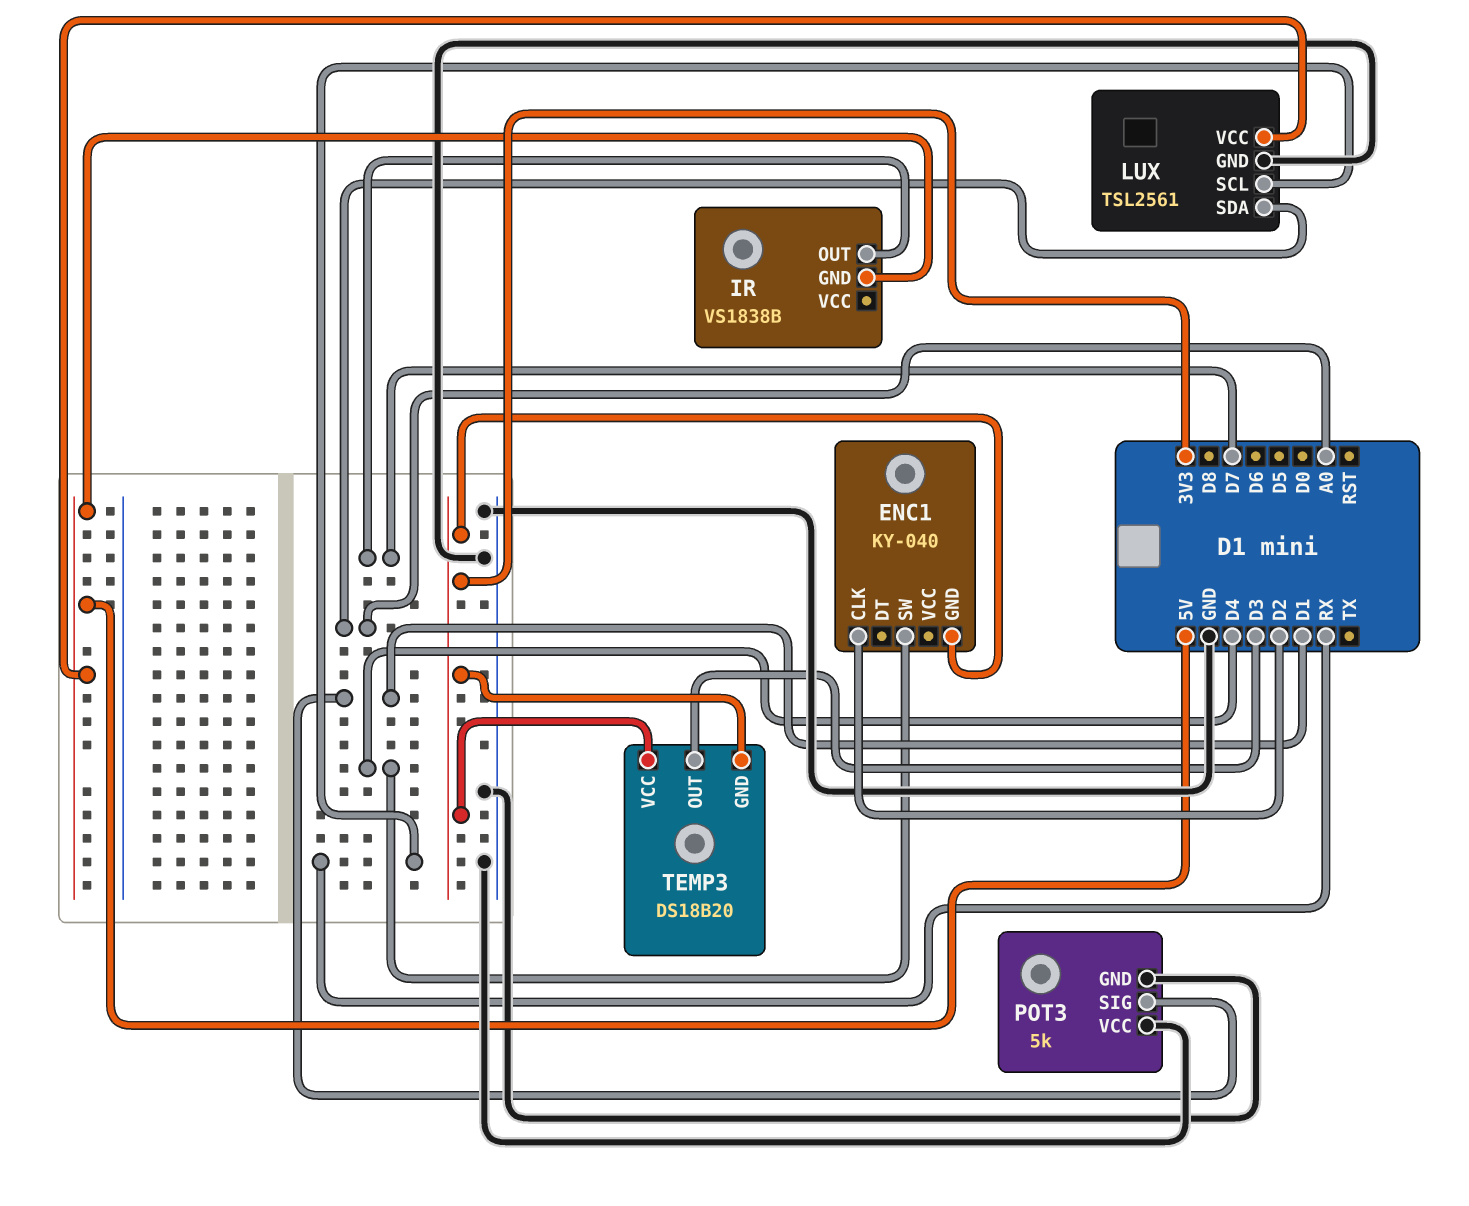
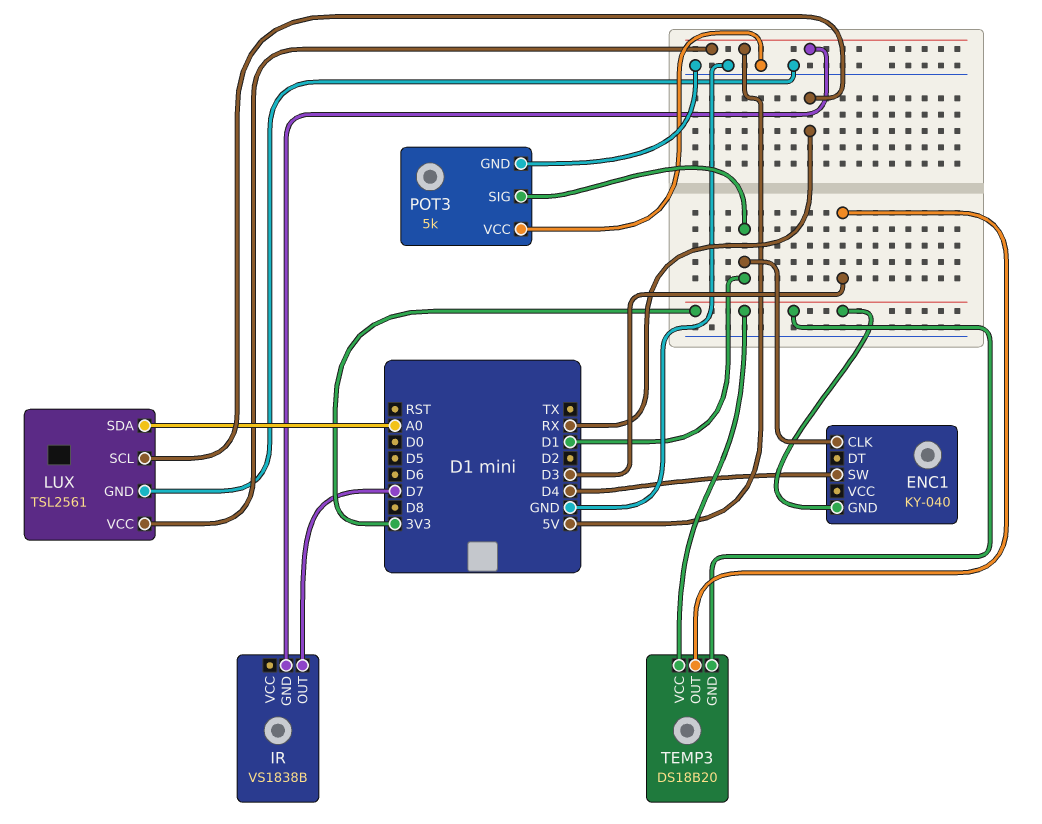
ENC1 pin CLK: D2 -> D1

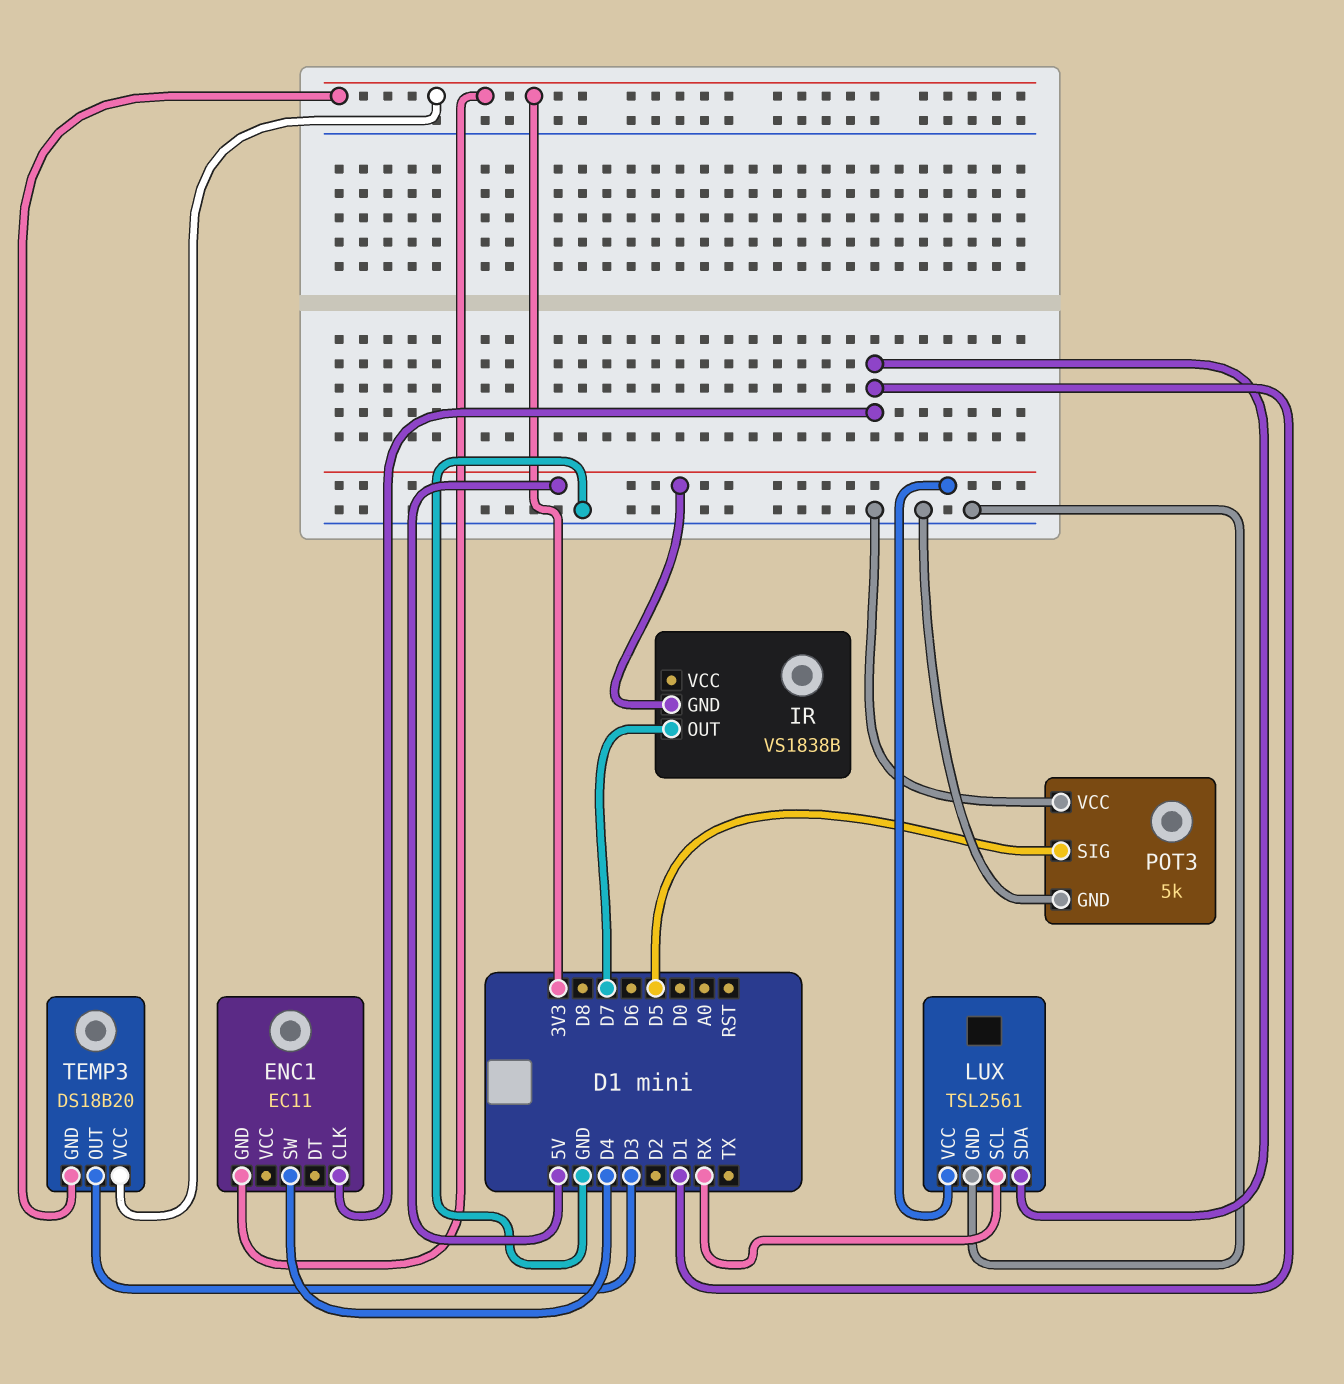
ENC1: KY-040 -> EC11
LUX pin SDA: A0 -> D1
POT3 pin SIG: D1 -> D5

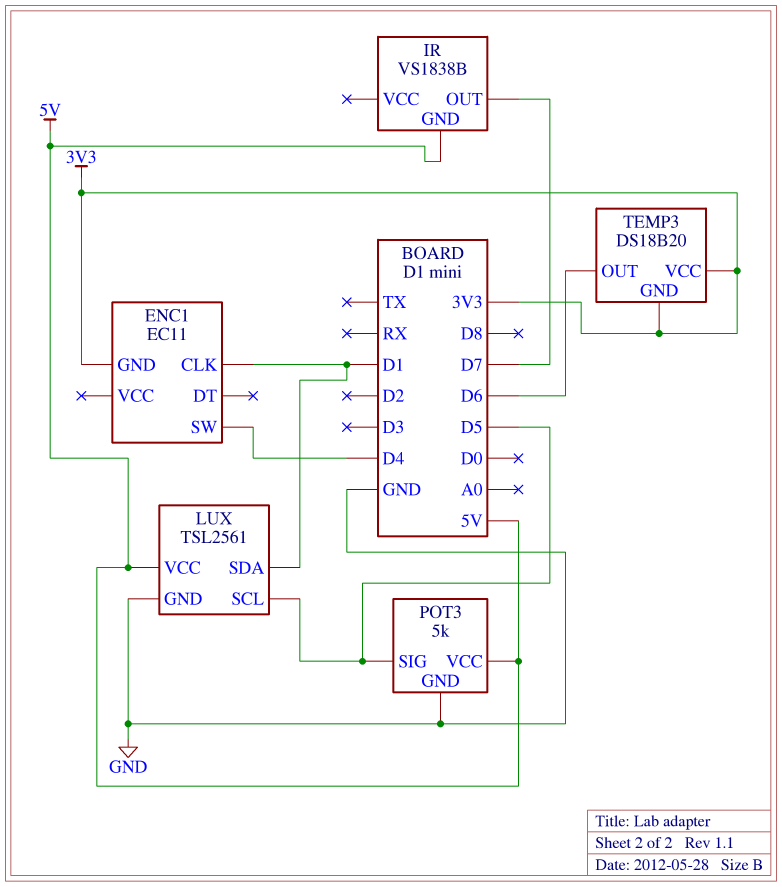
LUX pin SCL: RX -> D5
POT3 pin VCC: GND -> 5V
TEMP3 pin OUT: D3 -> D6

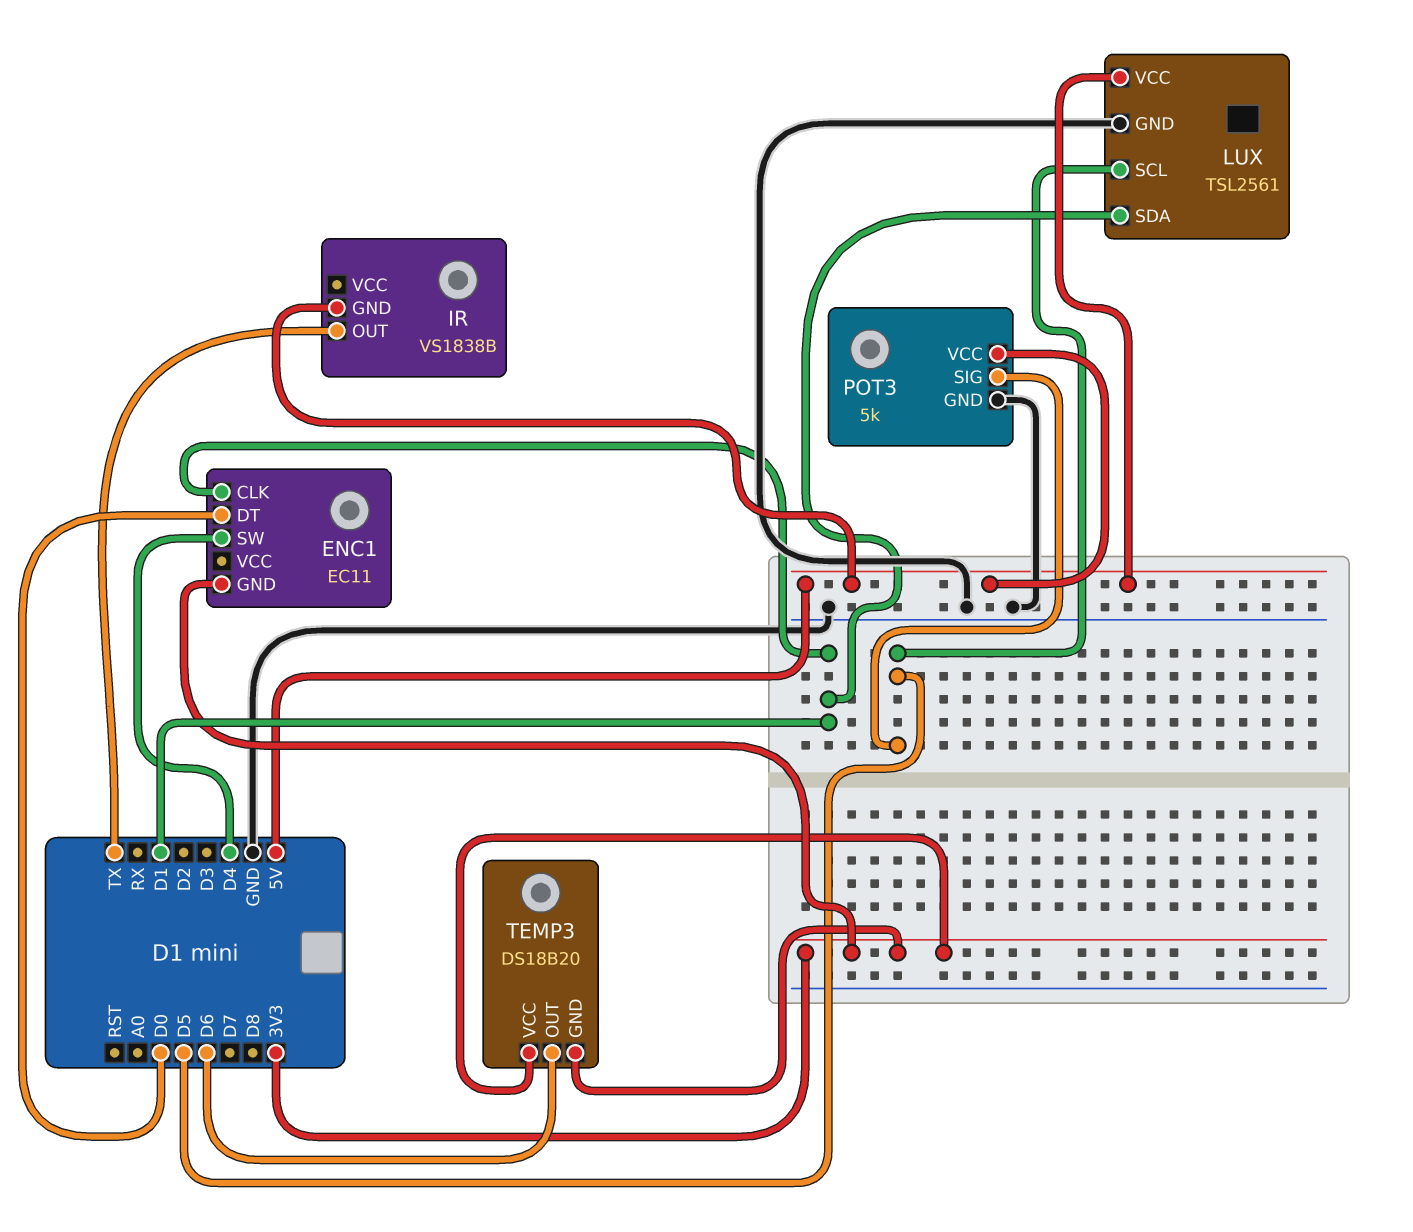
ENC1 pin DT: none -> D0
IR pin OUT: D7 -> TX

